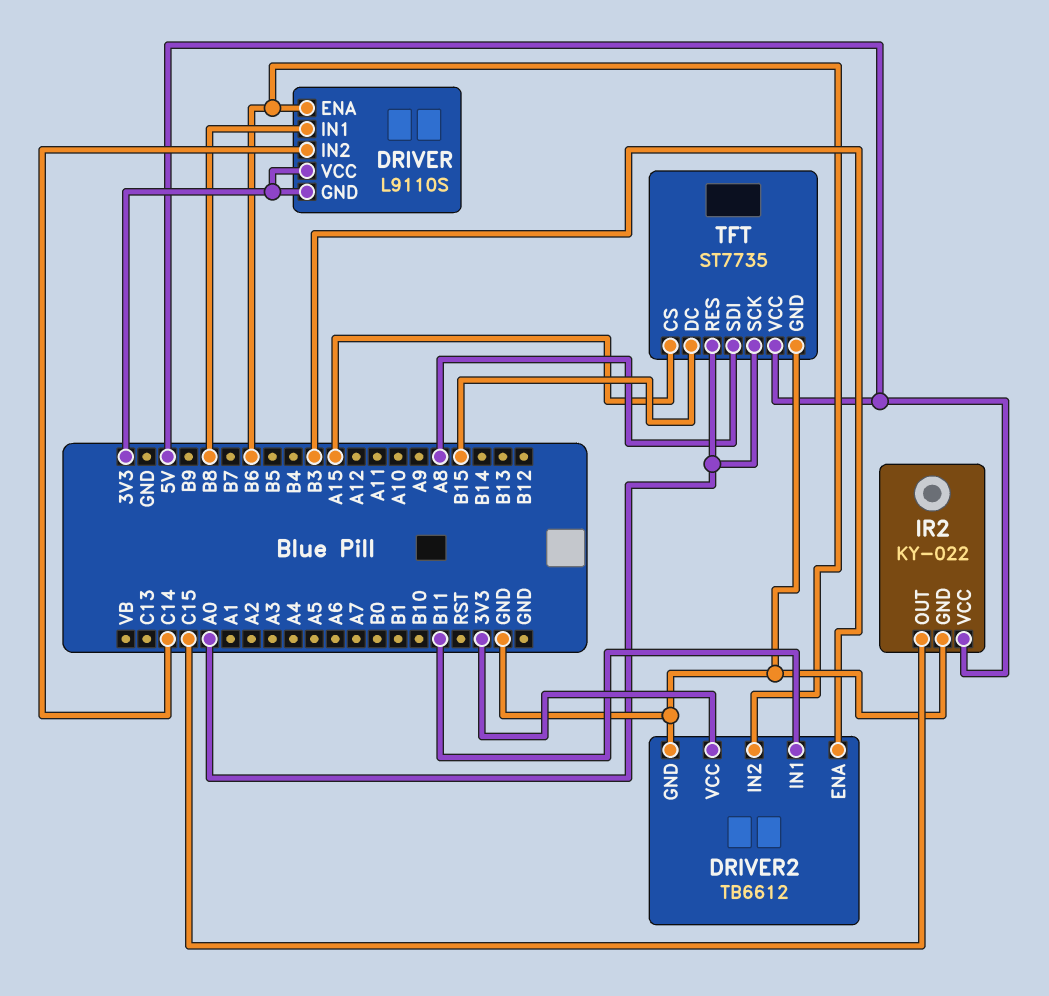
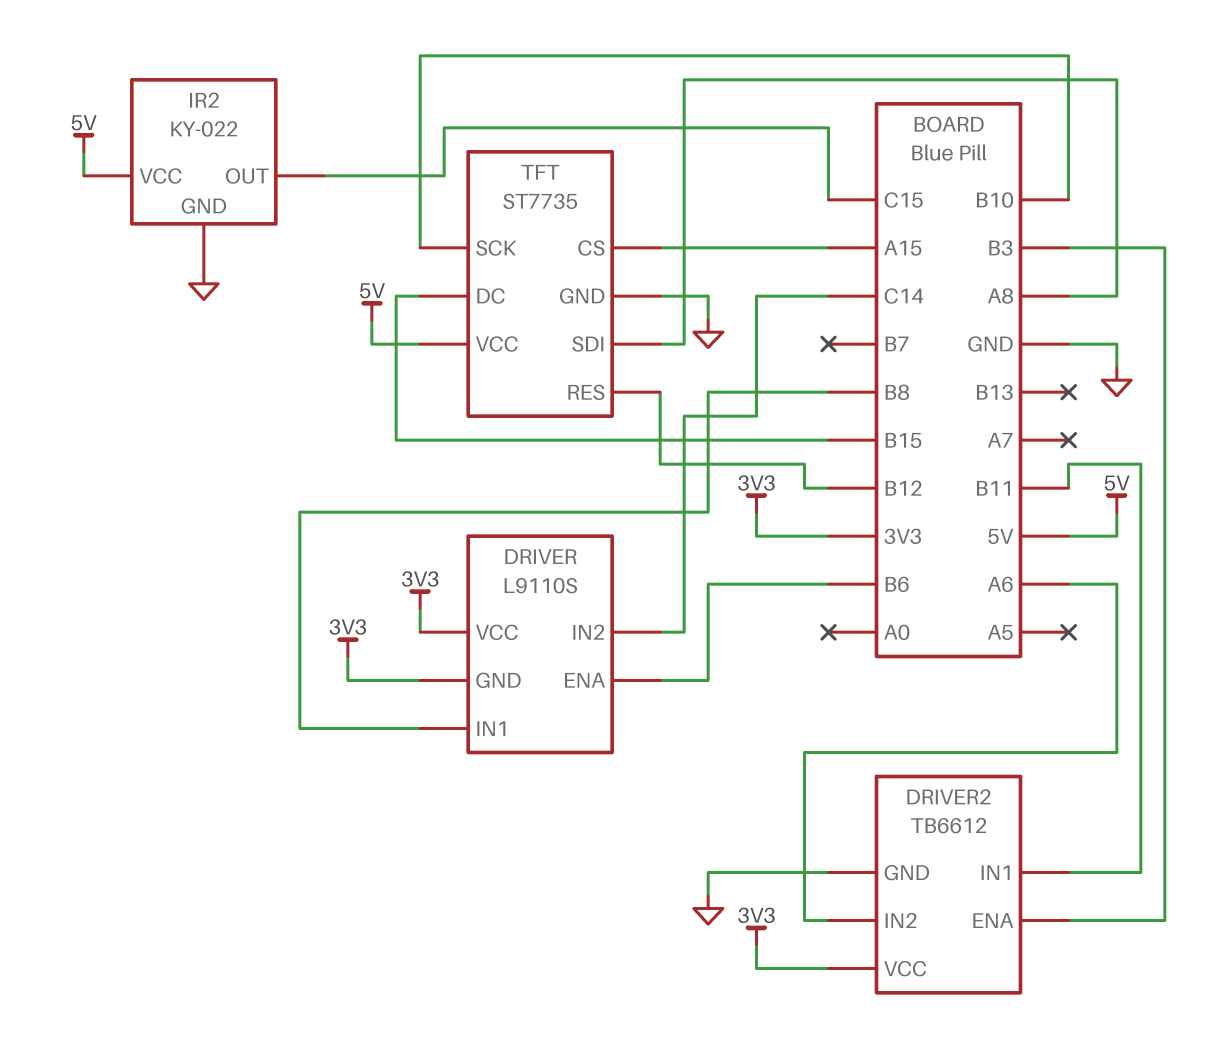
DRIVER2 pin IN2: B6 -> A6
TFT pin RES: A0 -> B12
TFT pin SCK: A0 -> B10

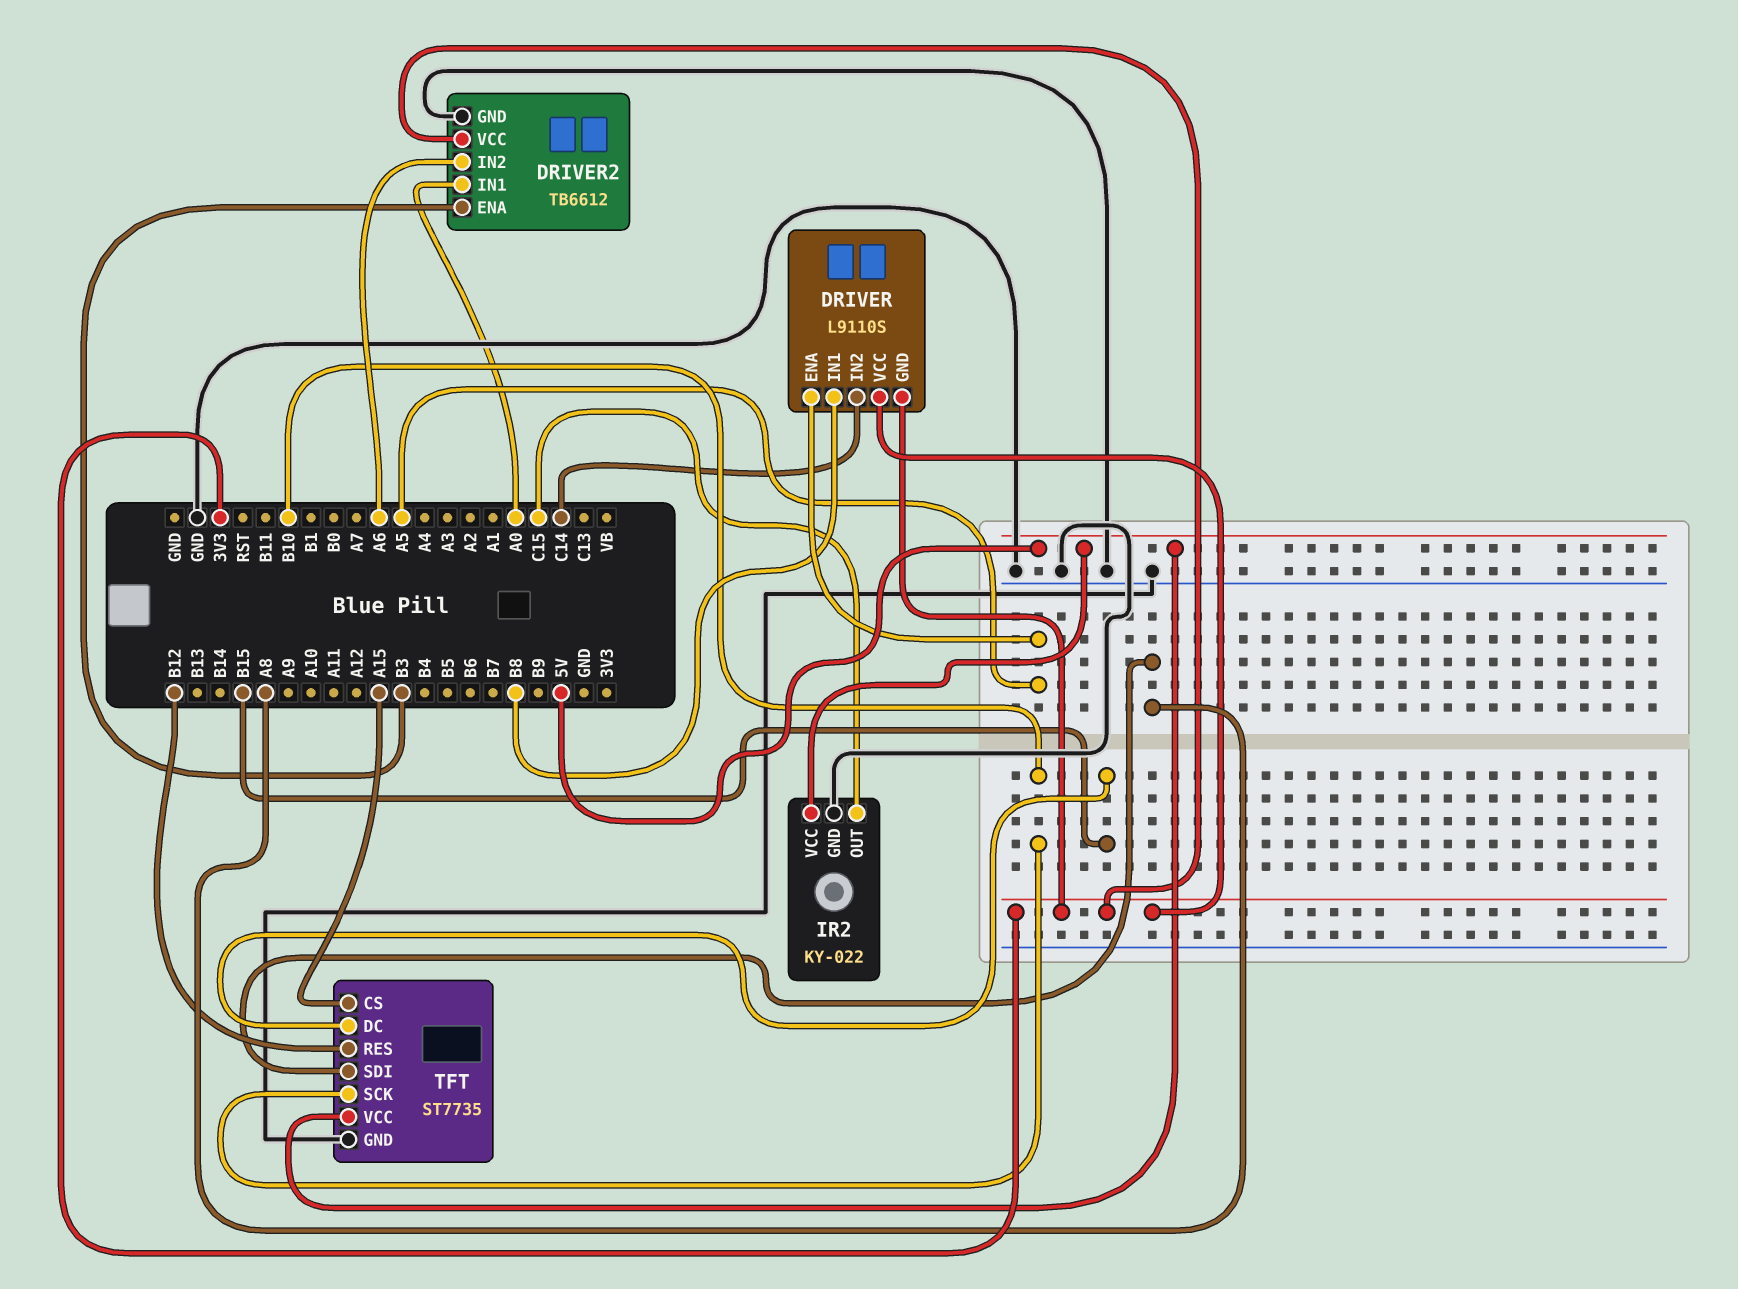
DRIVER pin ENA: B6 -> A5
DRIVER2 pin IN1: B11 -> A0

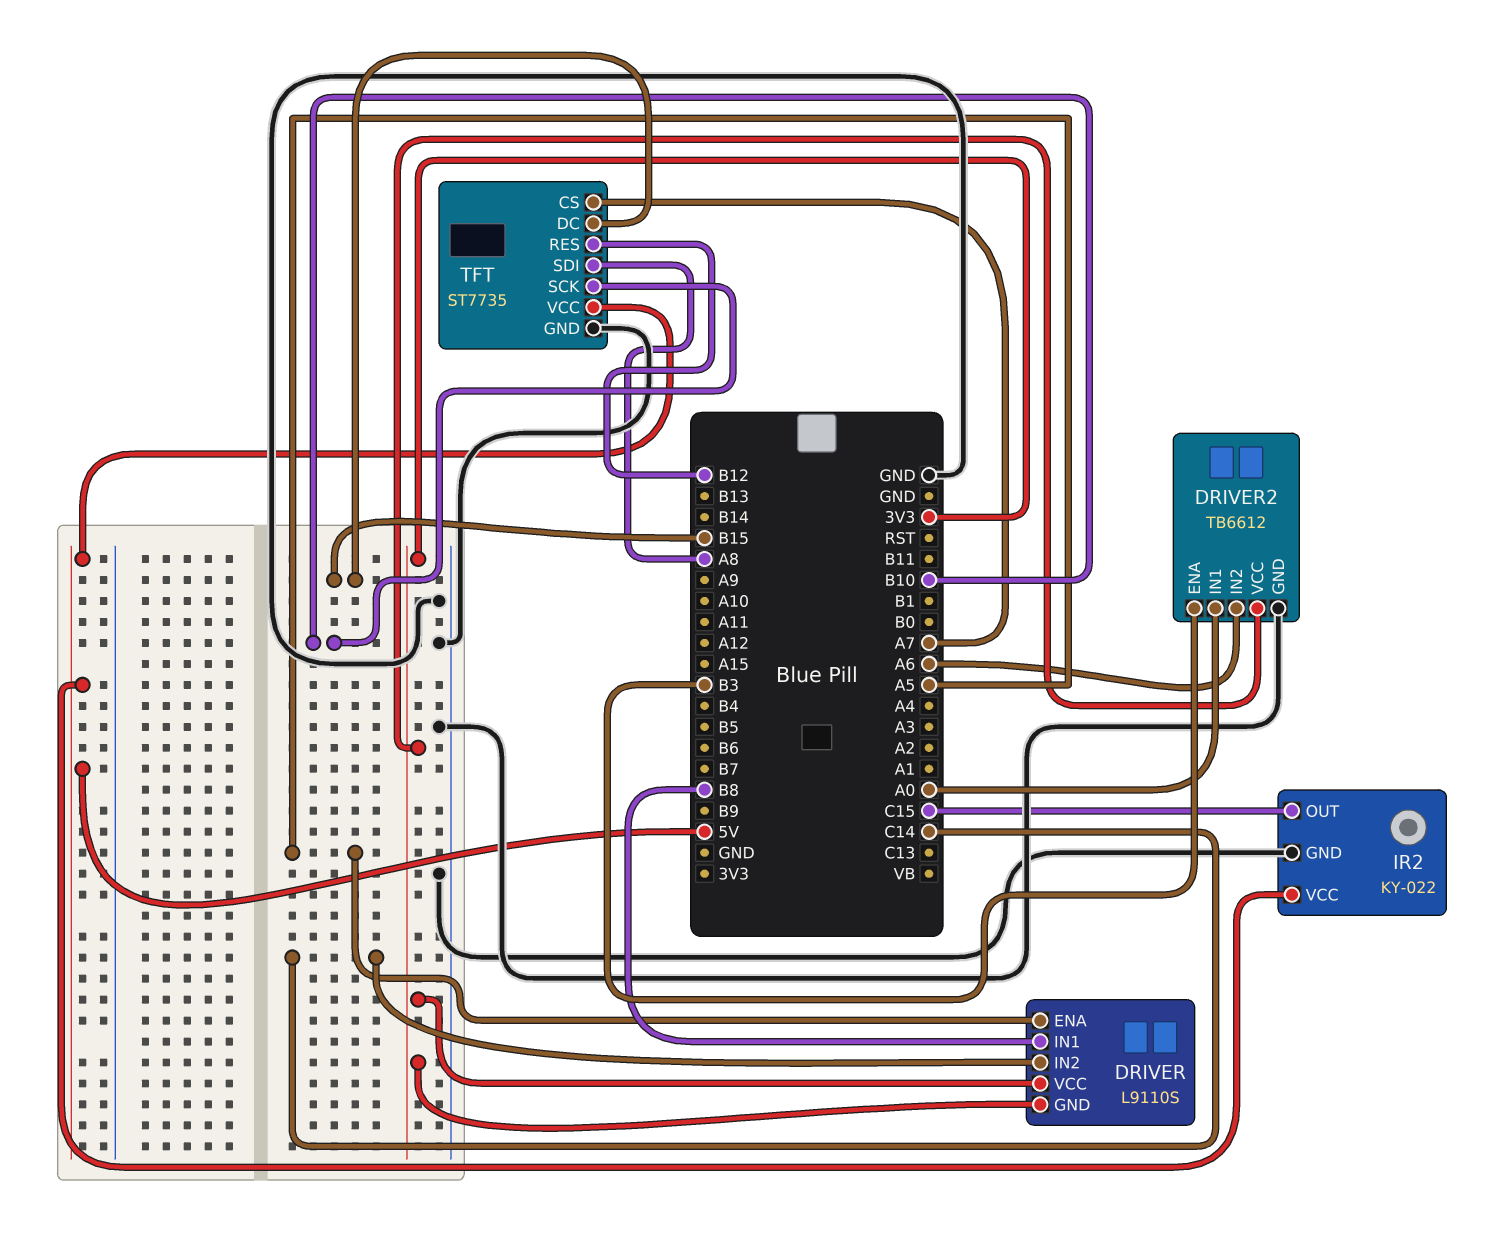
TFT pin CS: A15 -> A7

